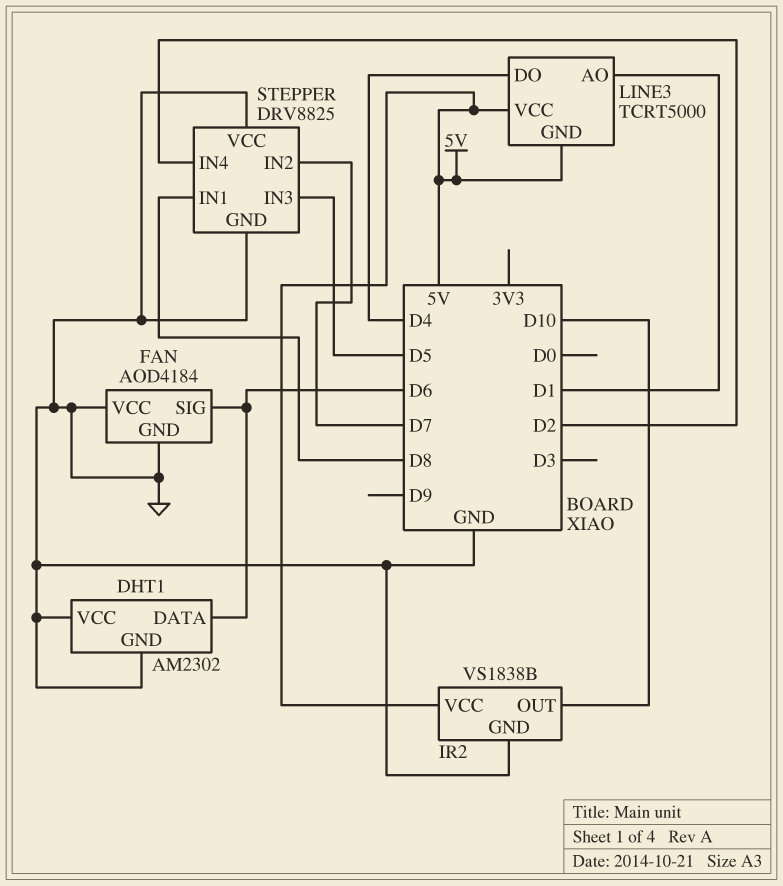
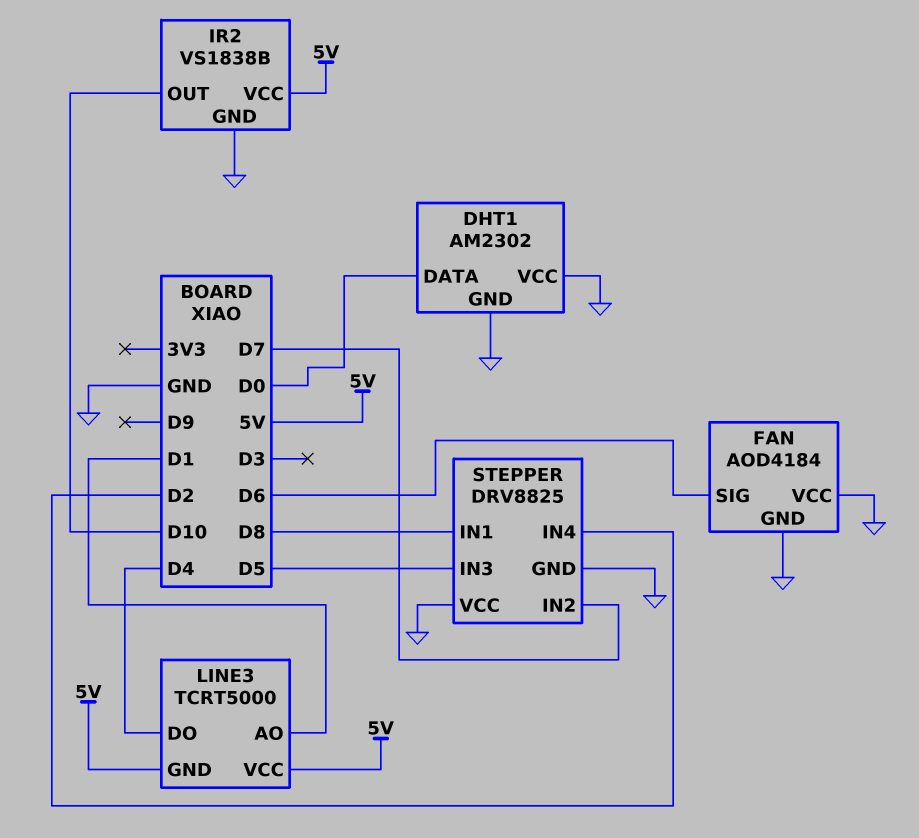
DHT1 pin DATA: D6 -> D0

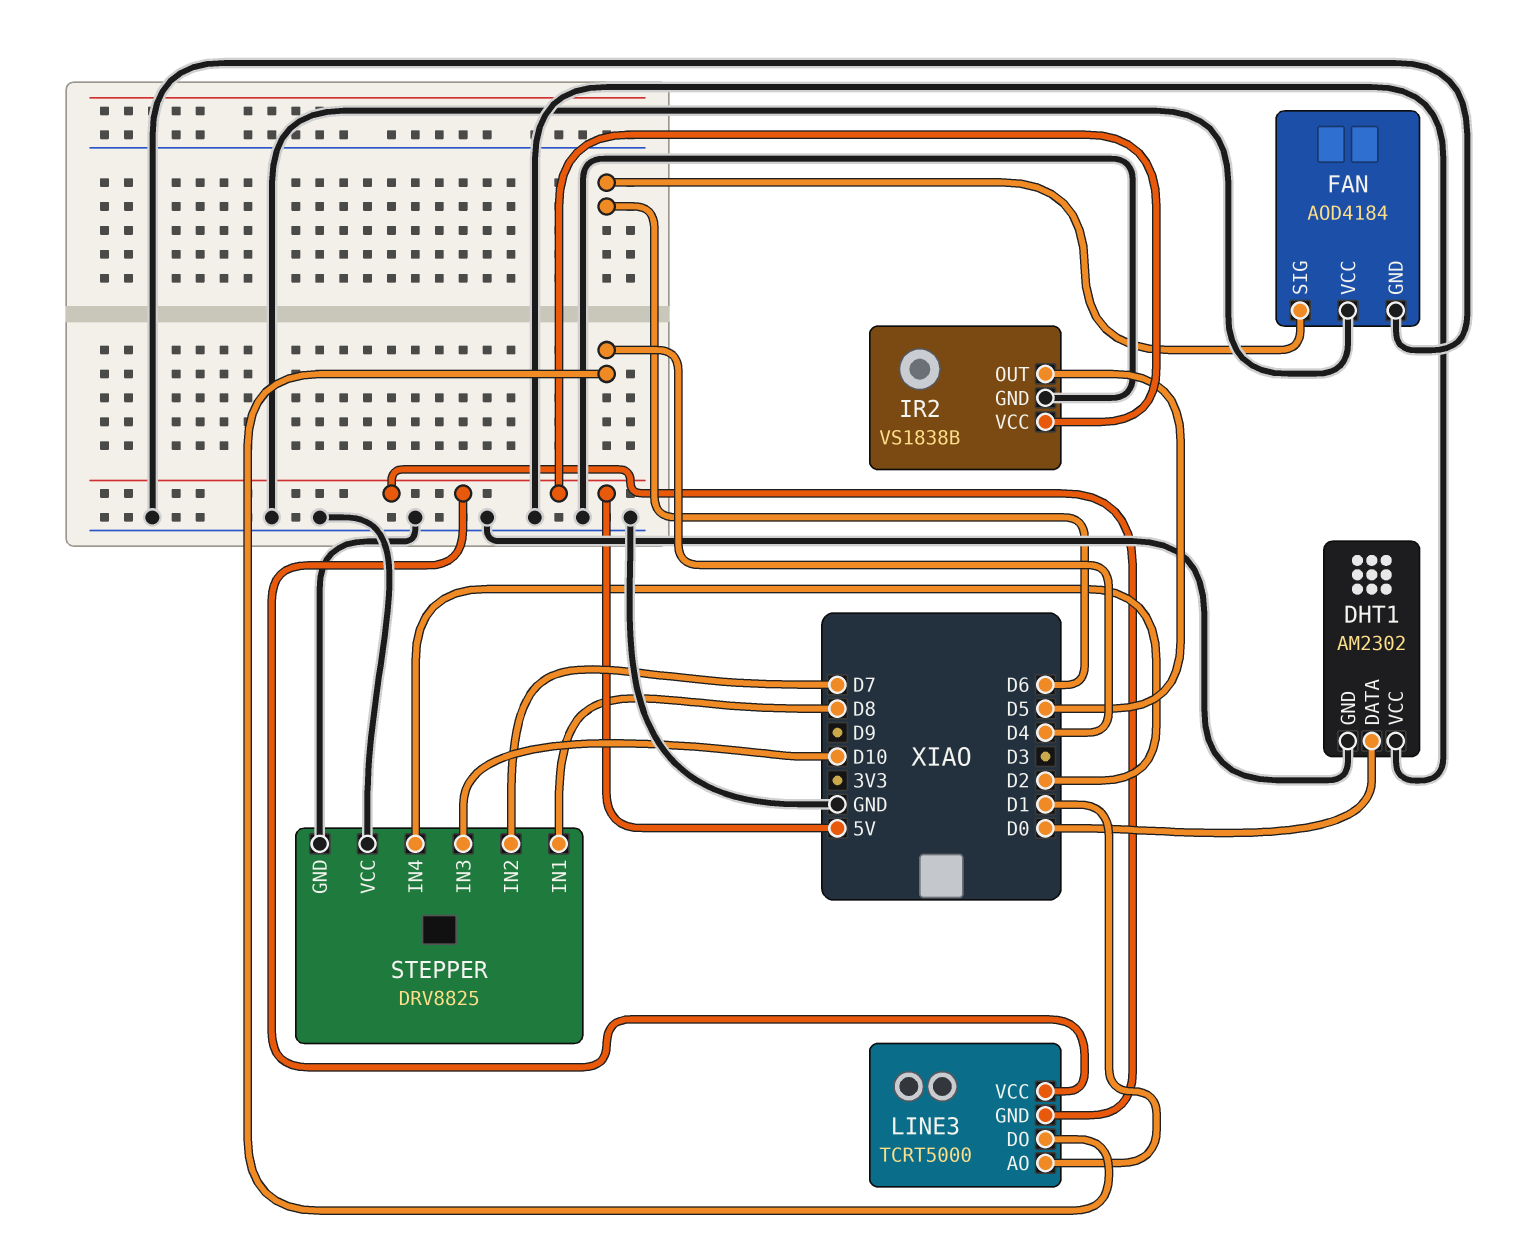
IR2 pin OUT: D10 -> D5
STEPPER pin IN3: D5 -> D10

